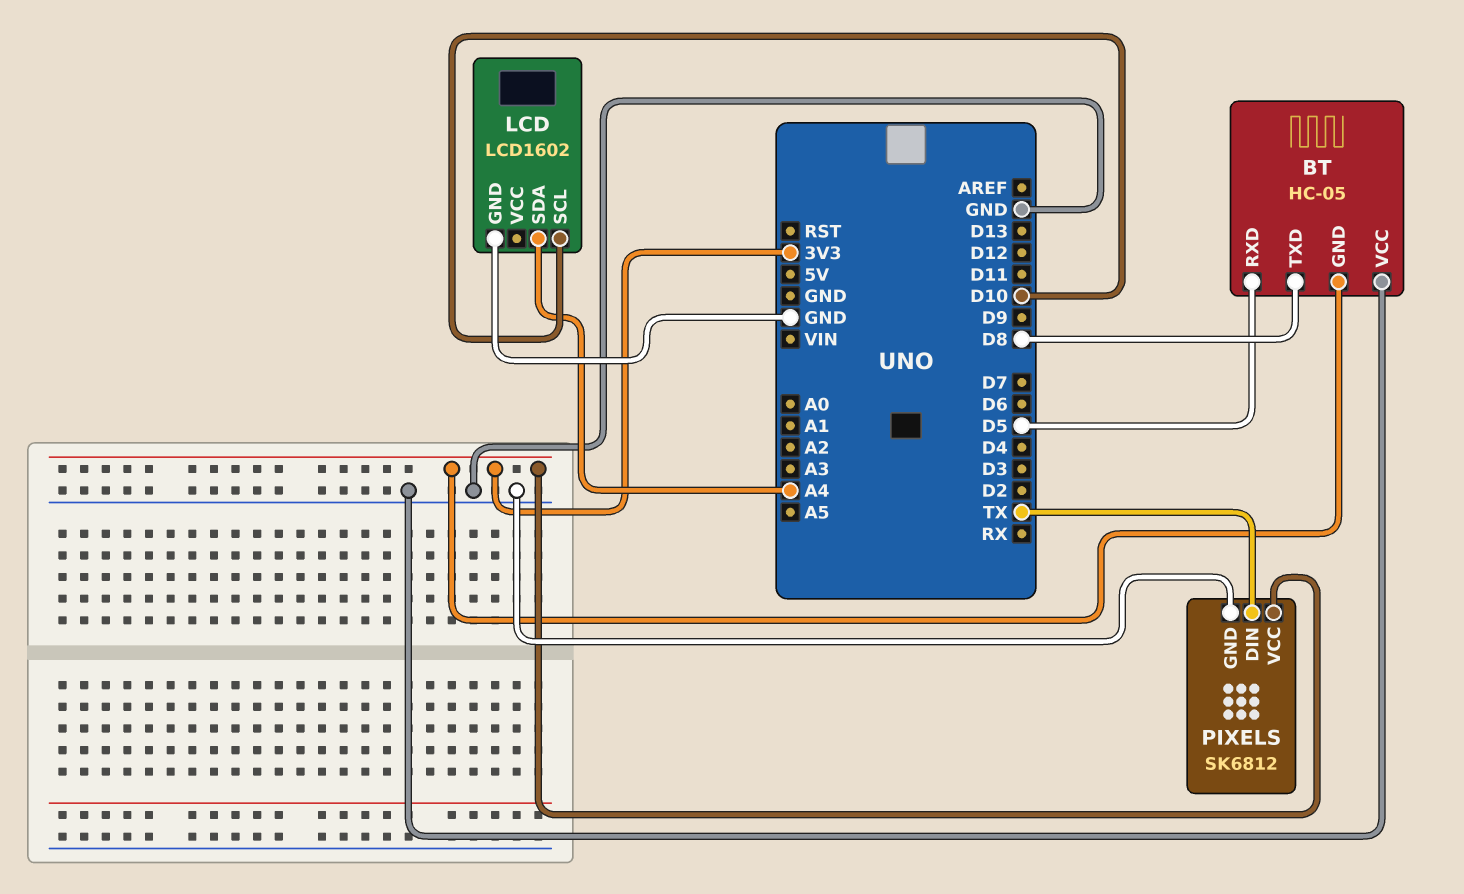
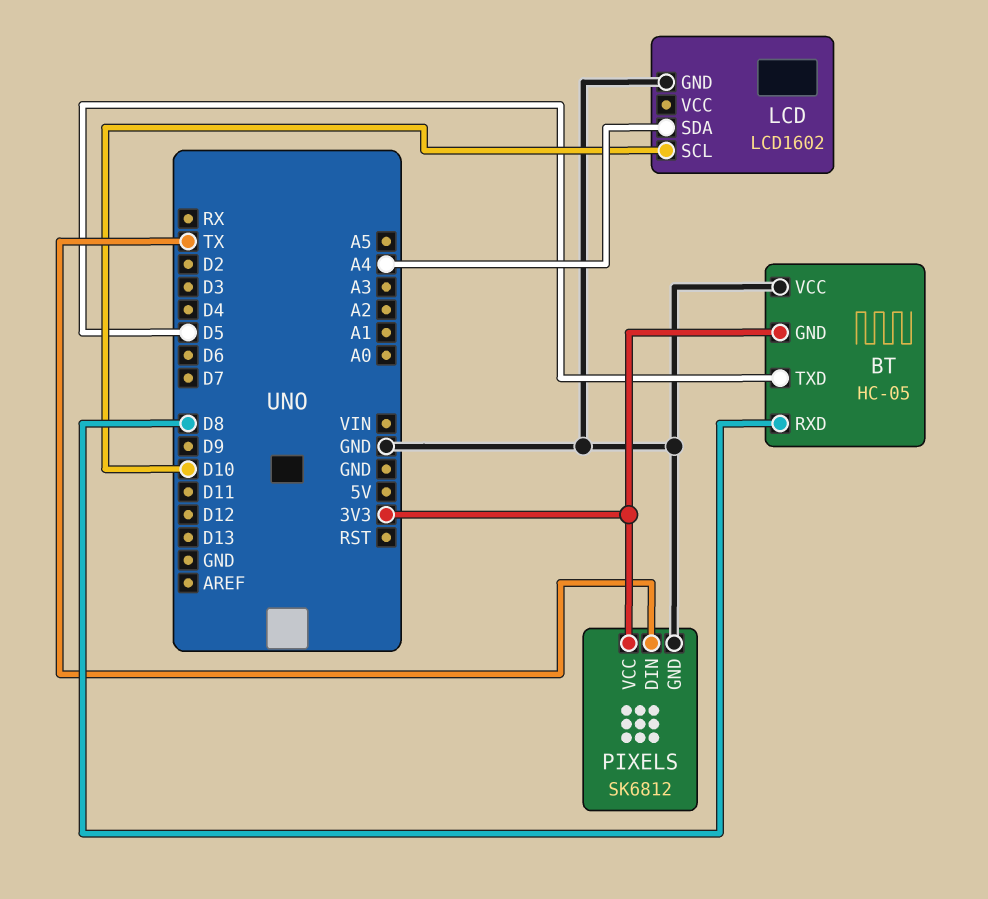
BT pin RXD: D5 -> D8
BT pin TXD: D8 -> D5

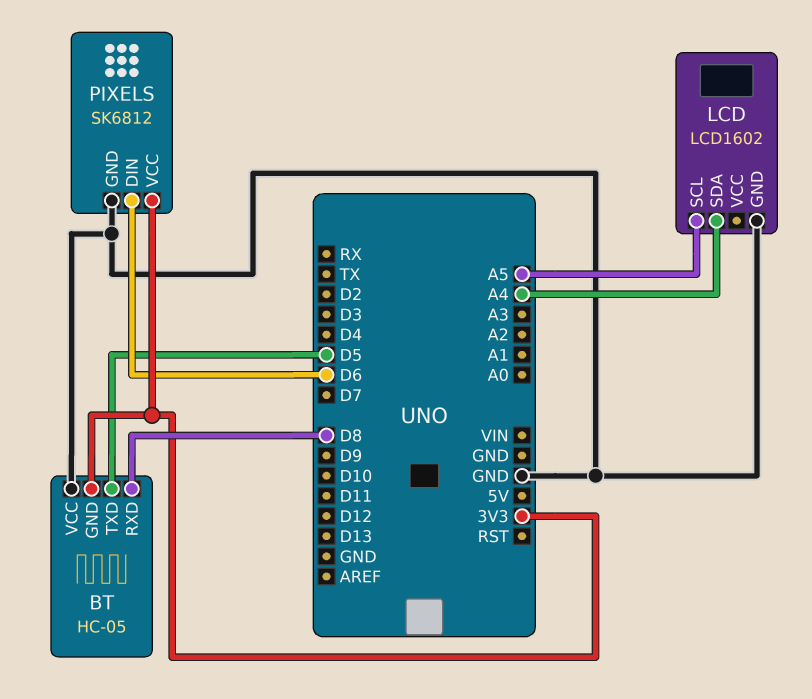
LCD pin SCL: D10 -> A5
PIXELS pin DIN: TX -> D6

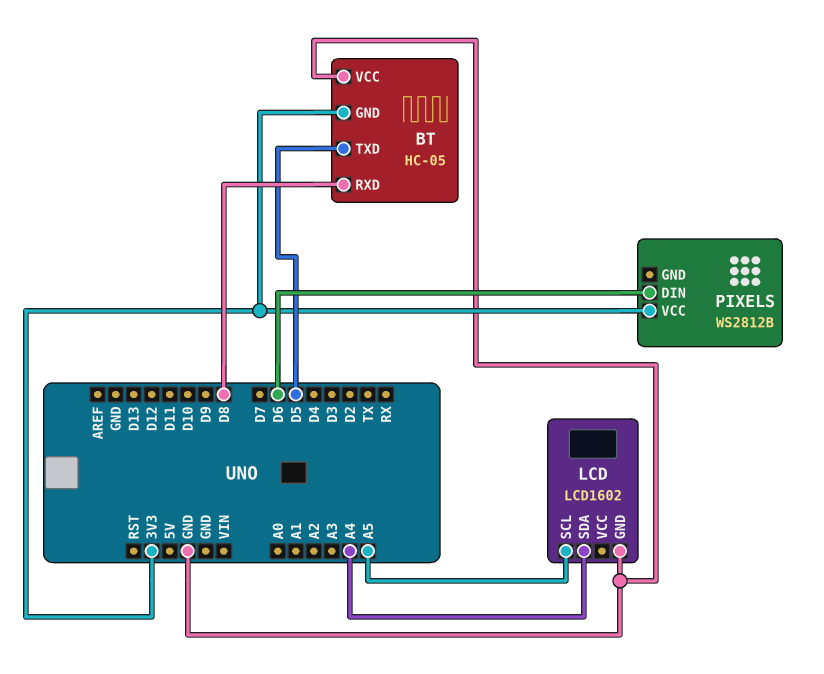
PIXELS: SK6812 -> WS2812B
PIXELS pin GND: GND -> none

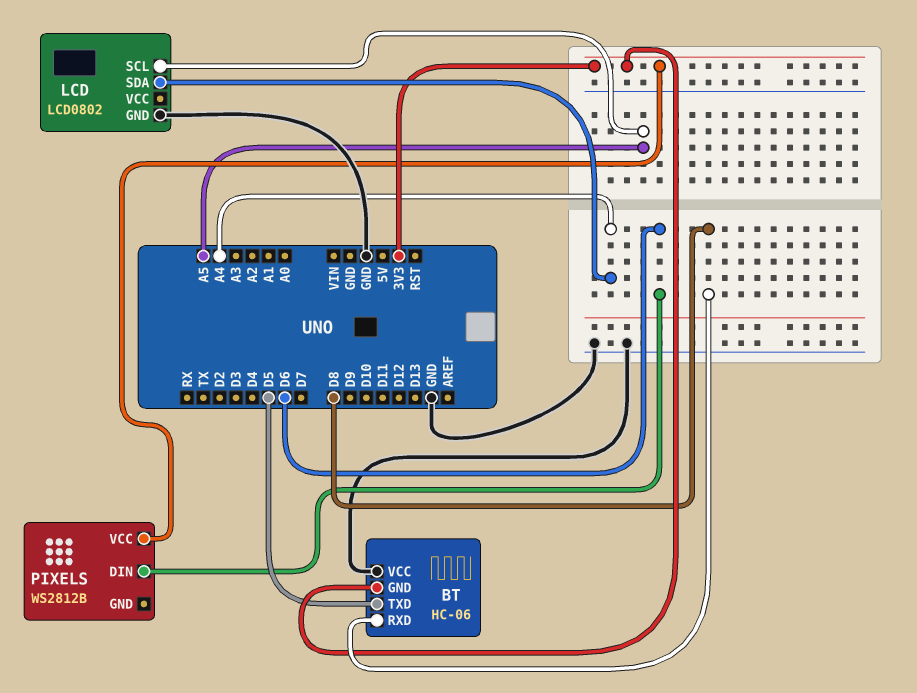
BT: HC-05 -> HC-06
LCD: LCD1602 -> LCD0802

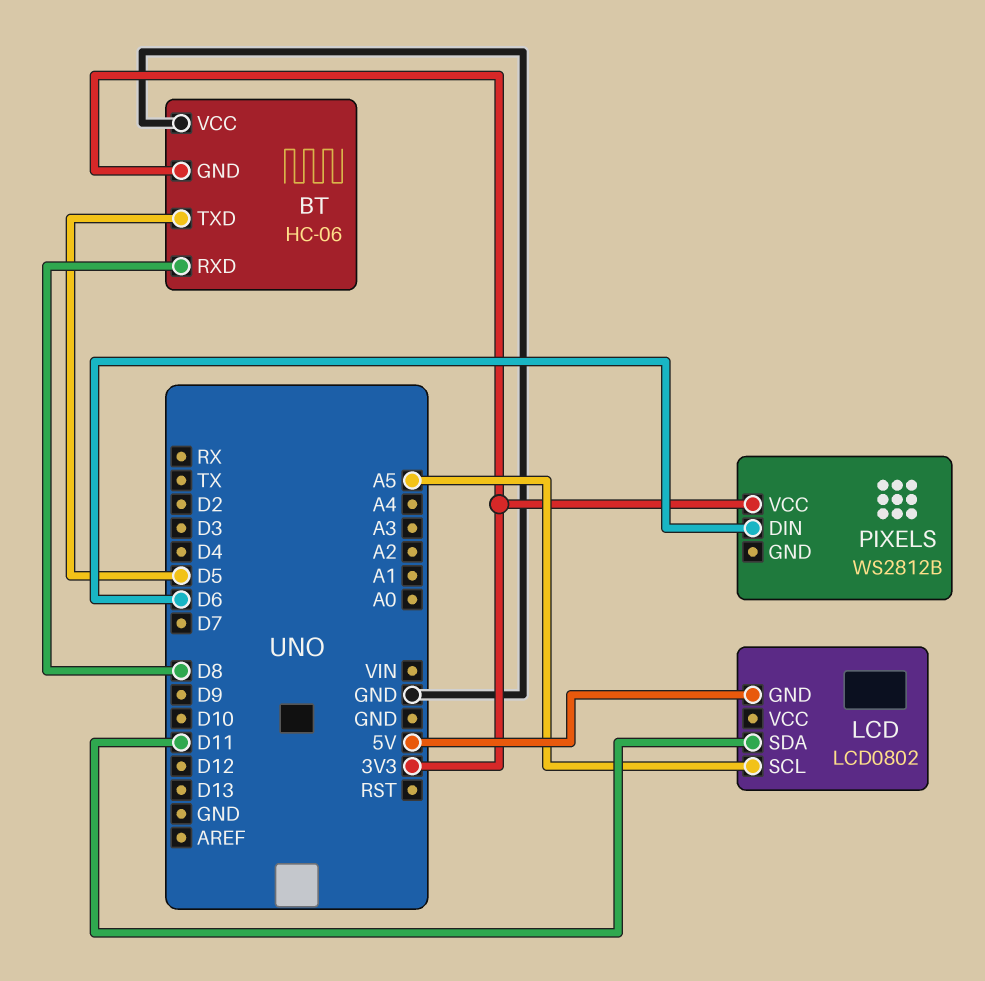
LCD pin GND: GND -> 5V
LCD pin SDA: A4 -> D11

